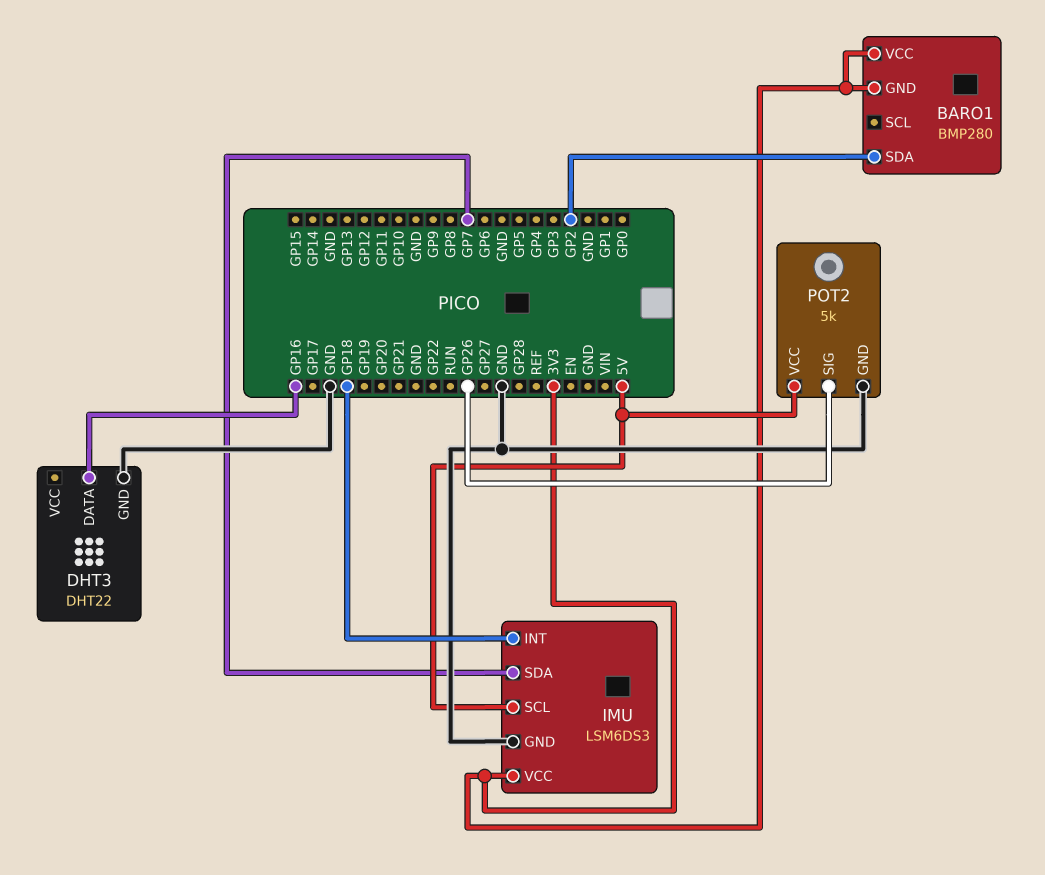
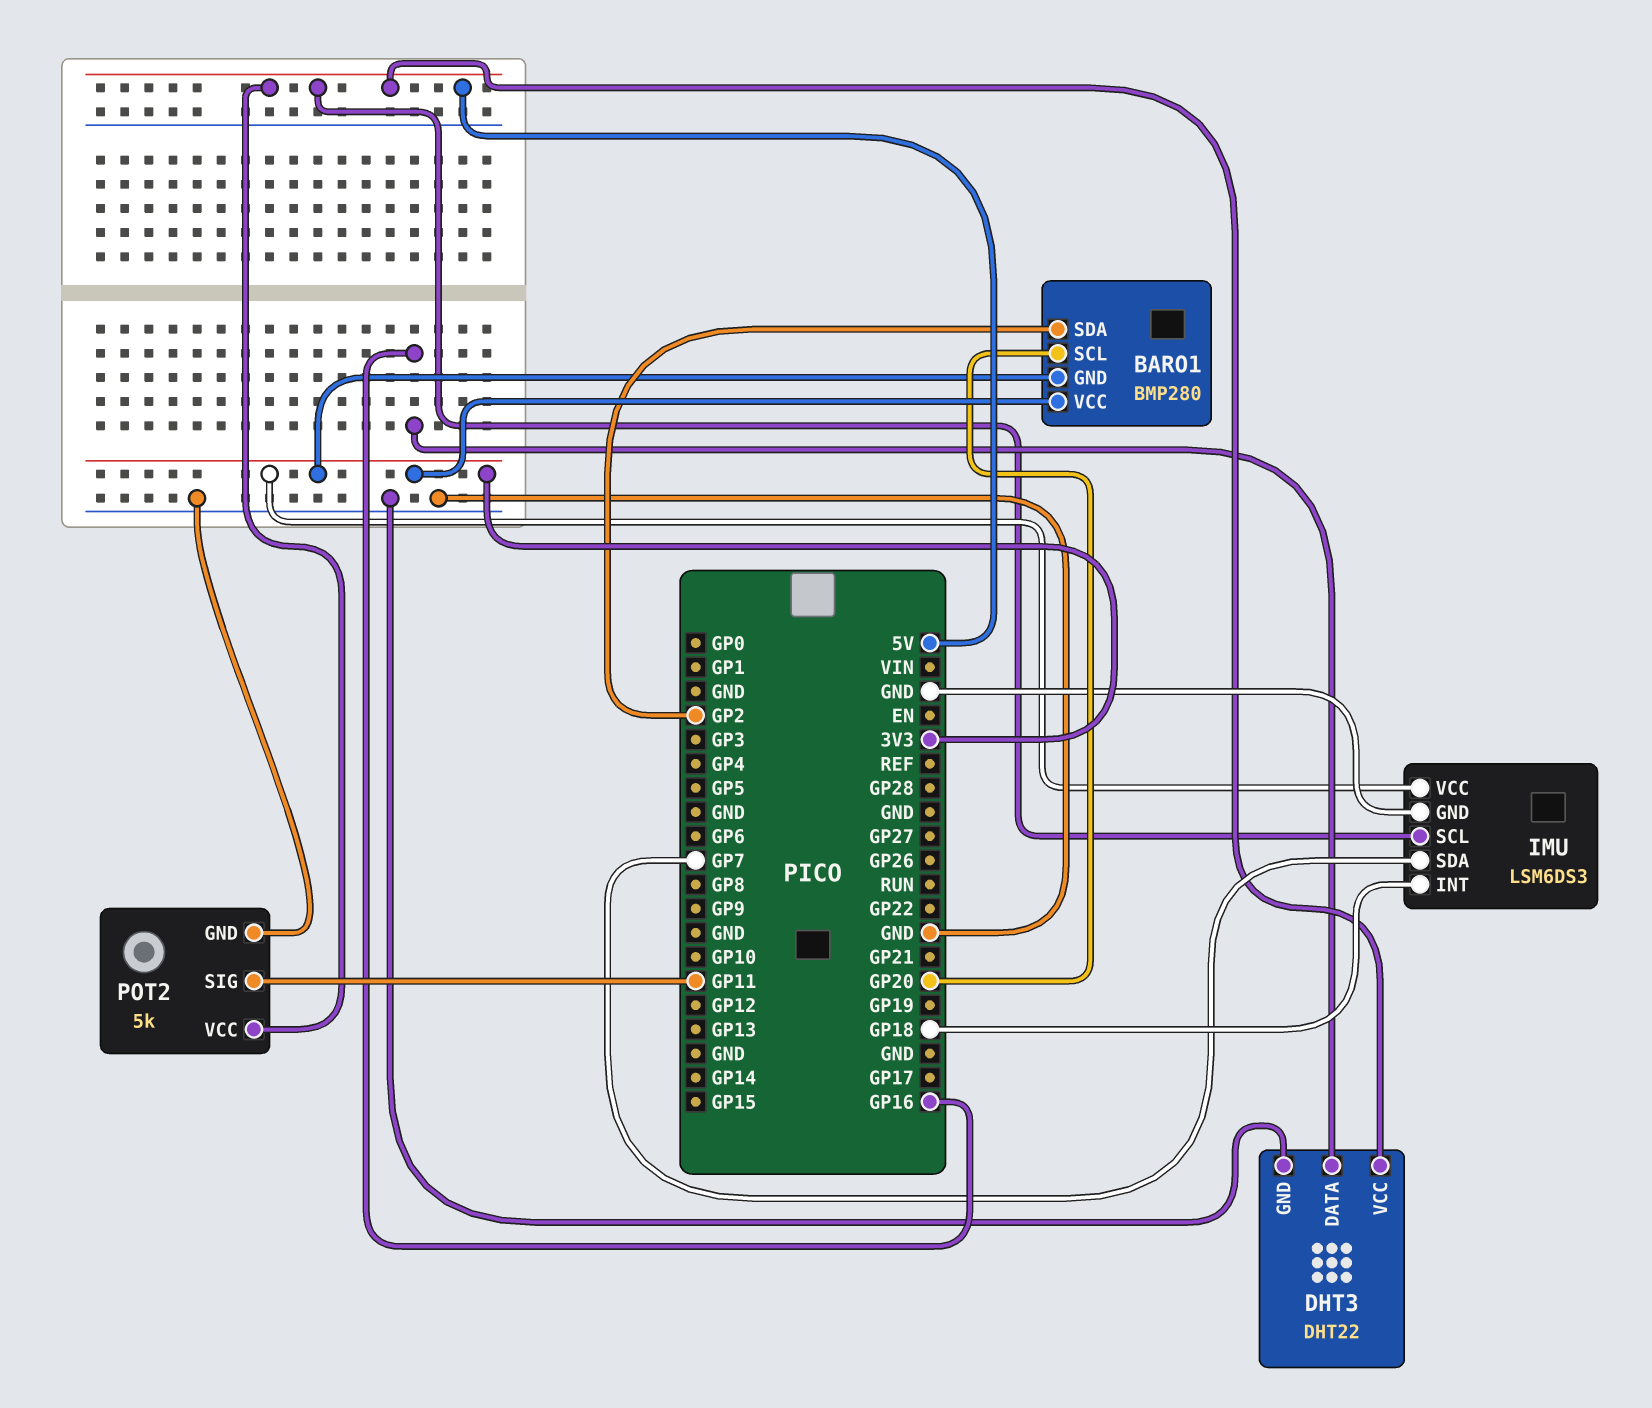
BARO1 pin SCL: none -> GP20
DHT3 pin VCC: none -> 5V
POT2 pin SIG: GP26 -> GP11

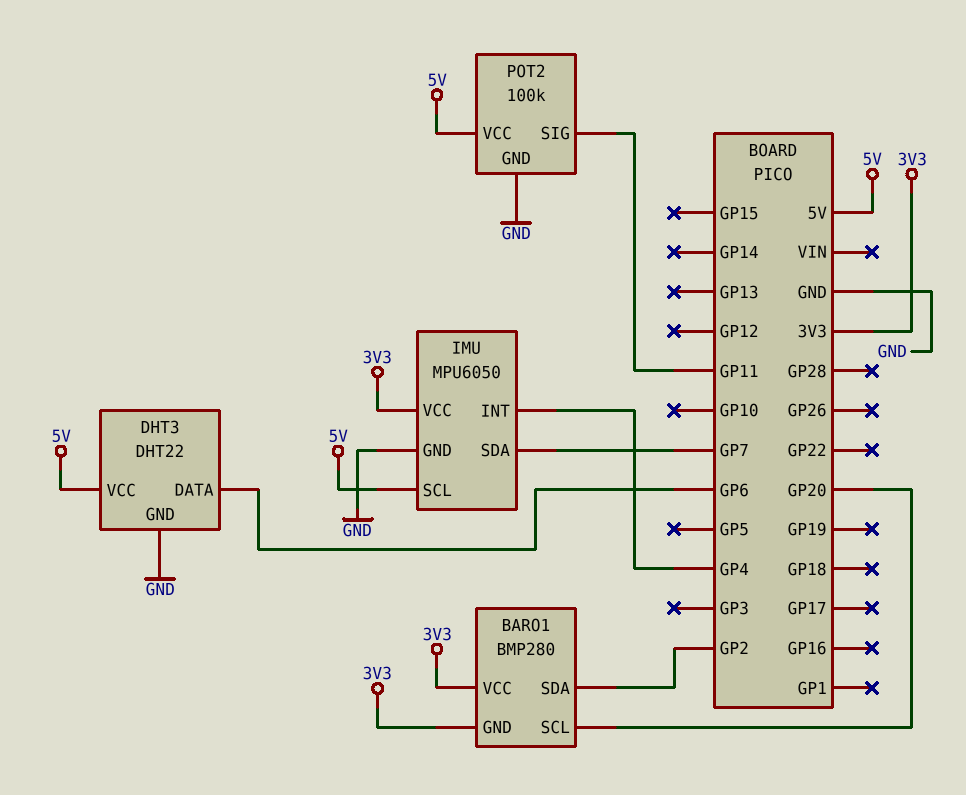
DHT3 pin DATA: GP16 -> GP6
IMU: LSM6DS3 -> MPU6050
IMU pin INT: GP18 -> GP4
POT2: 5k -> 100k

